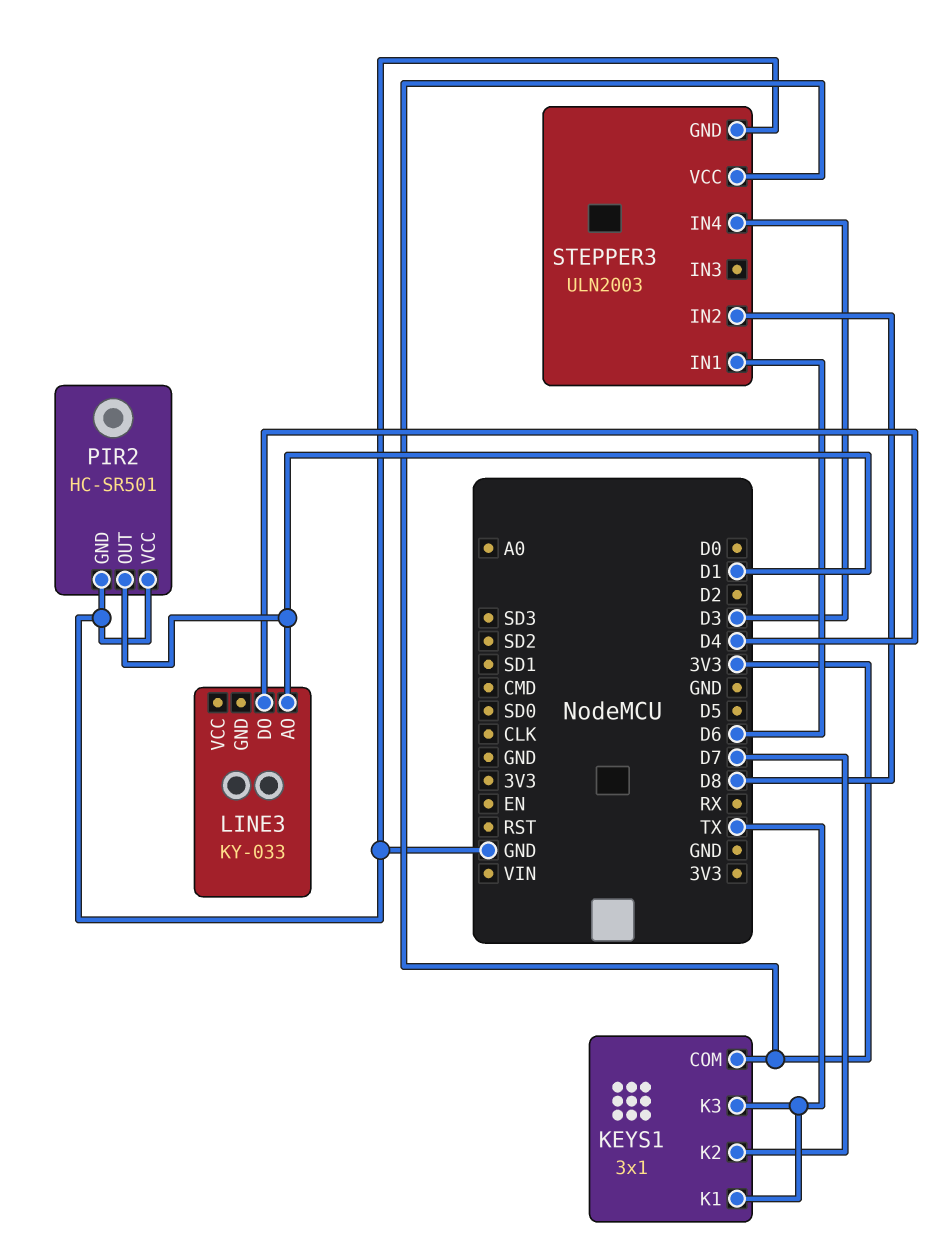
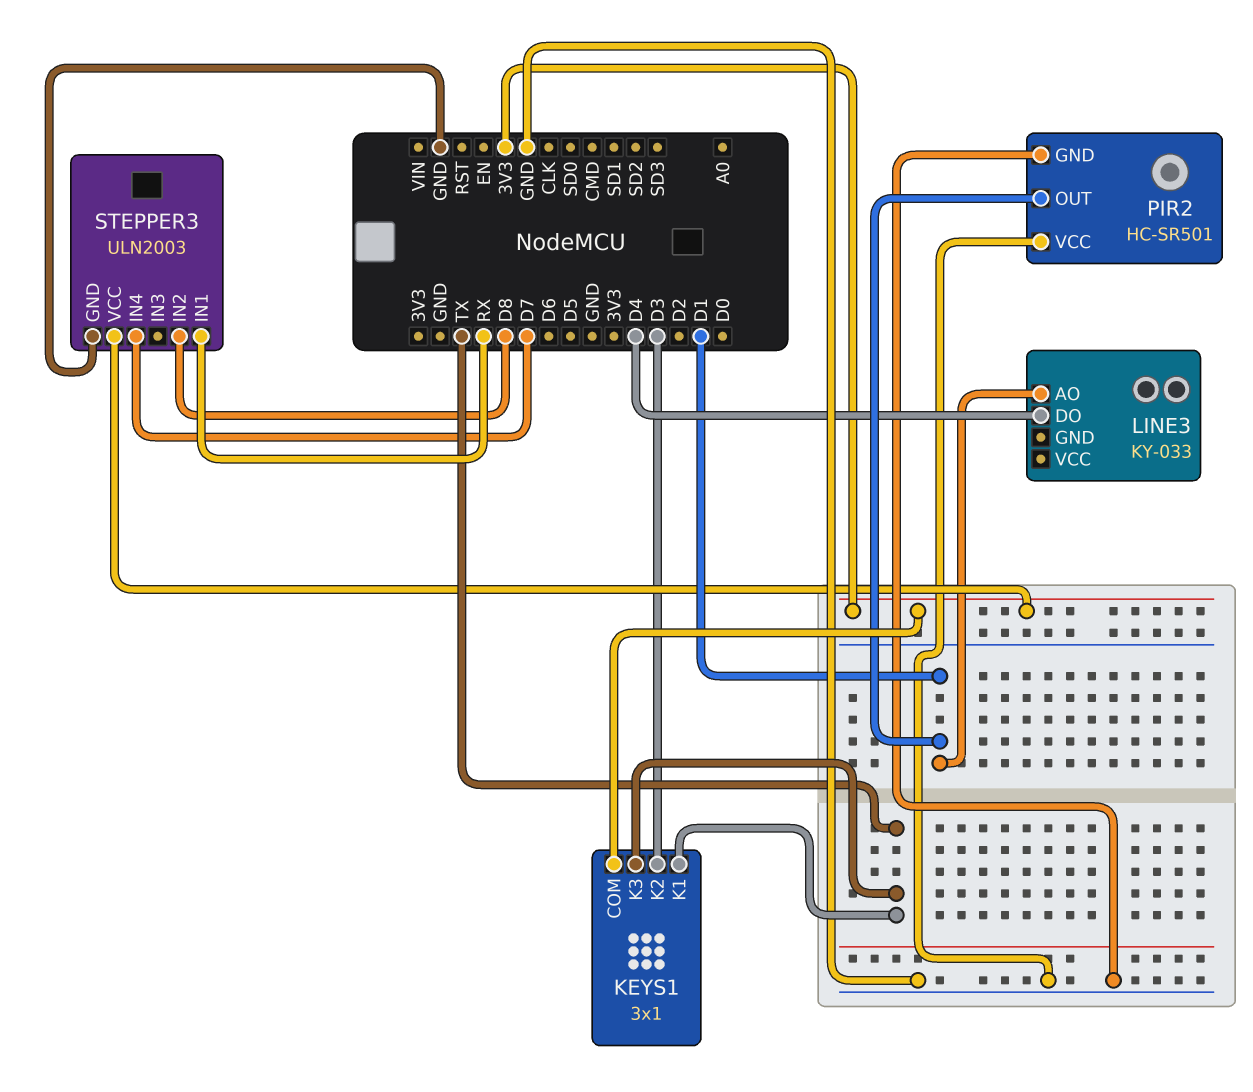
KEYS1 pin K2: D7 -> D3
STEPPER3 pin IN1: D6 -> RX
STEPPER3 pin IN4: D3 -> D7

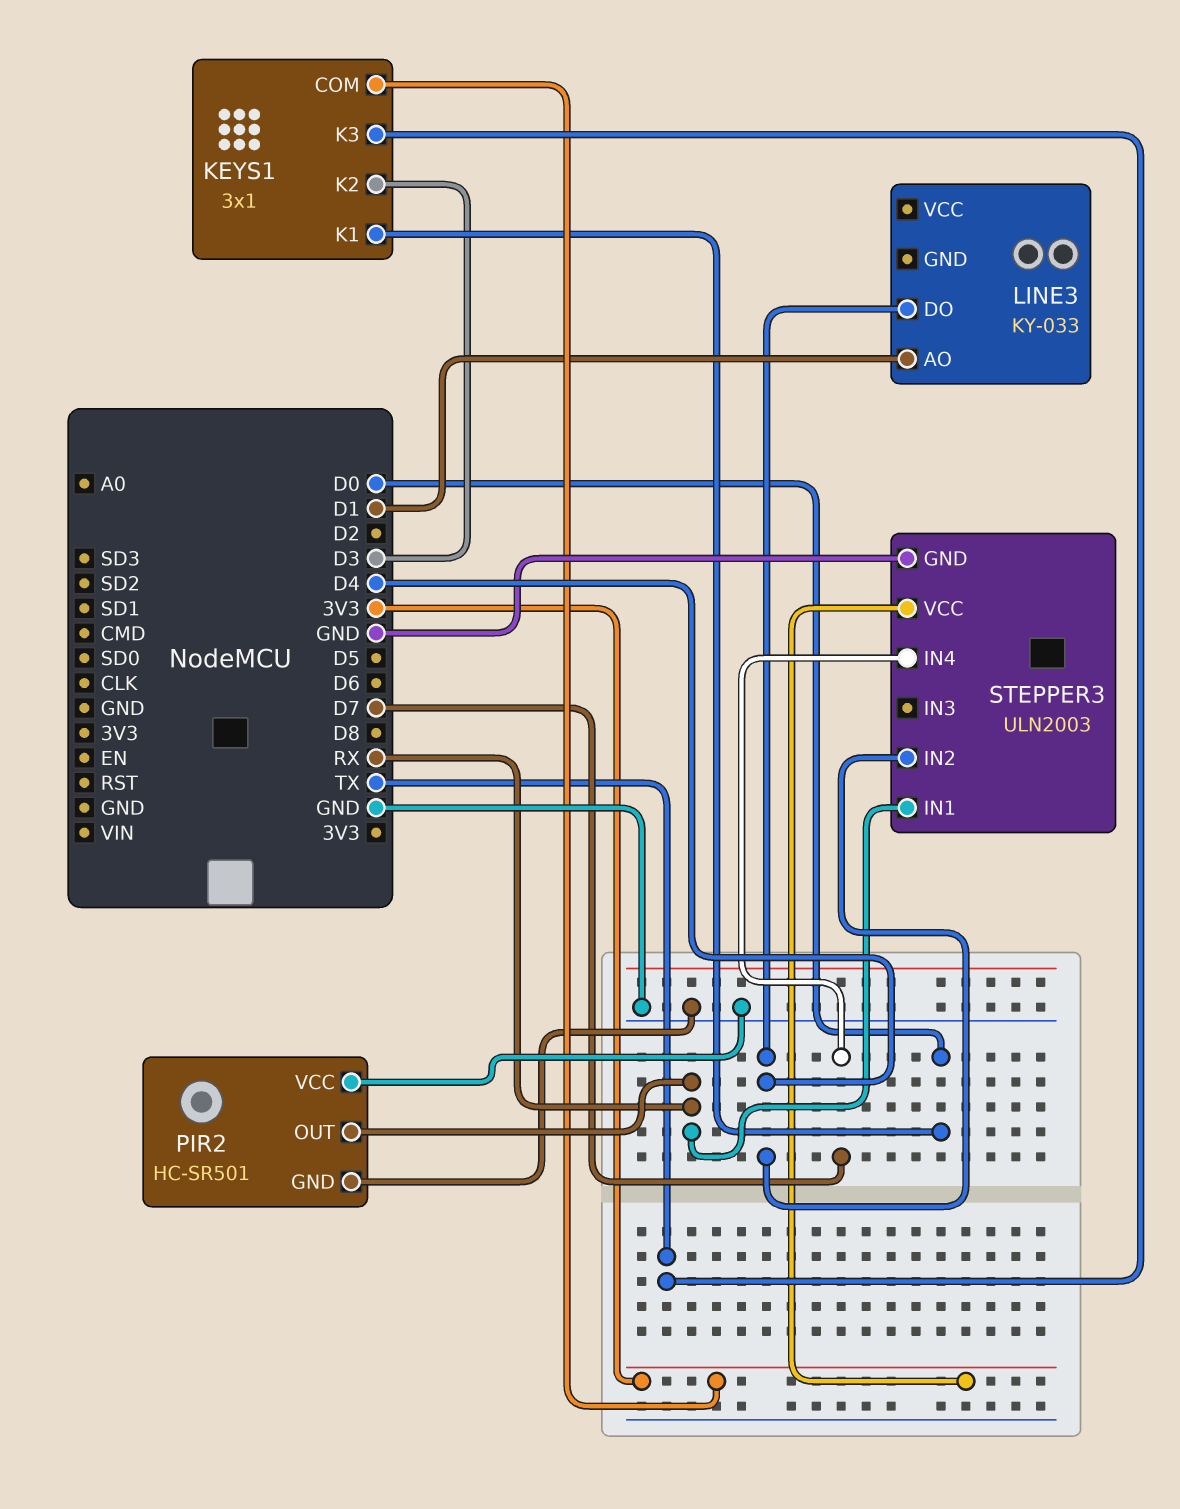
KEYS1 pin K1: TX -> D0
PIR2 pin OUT: D1 -> RX
STEPPER3 pin IN2: D8 -> D4

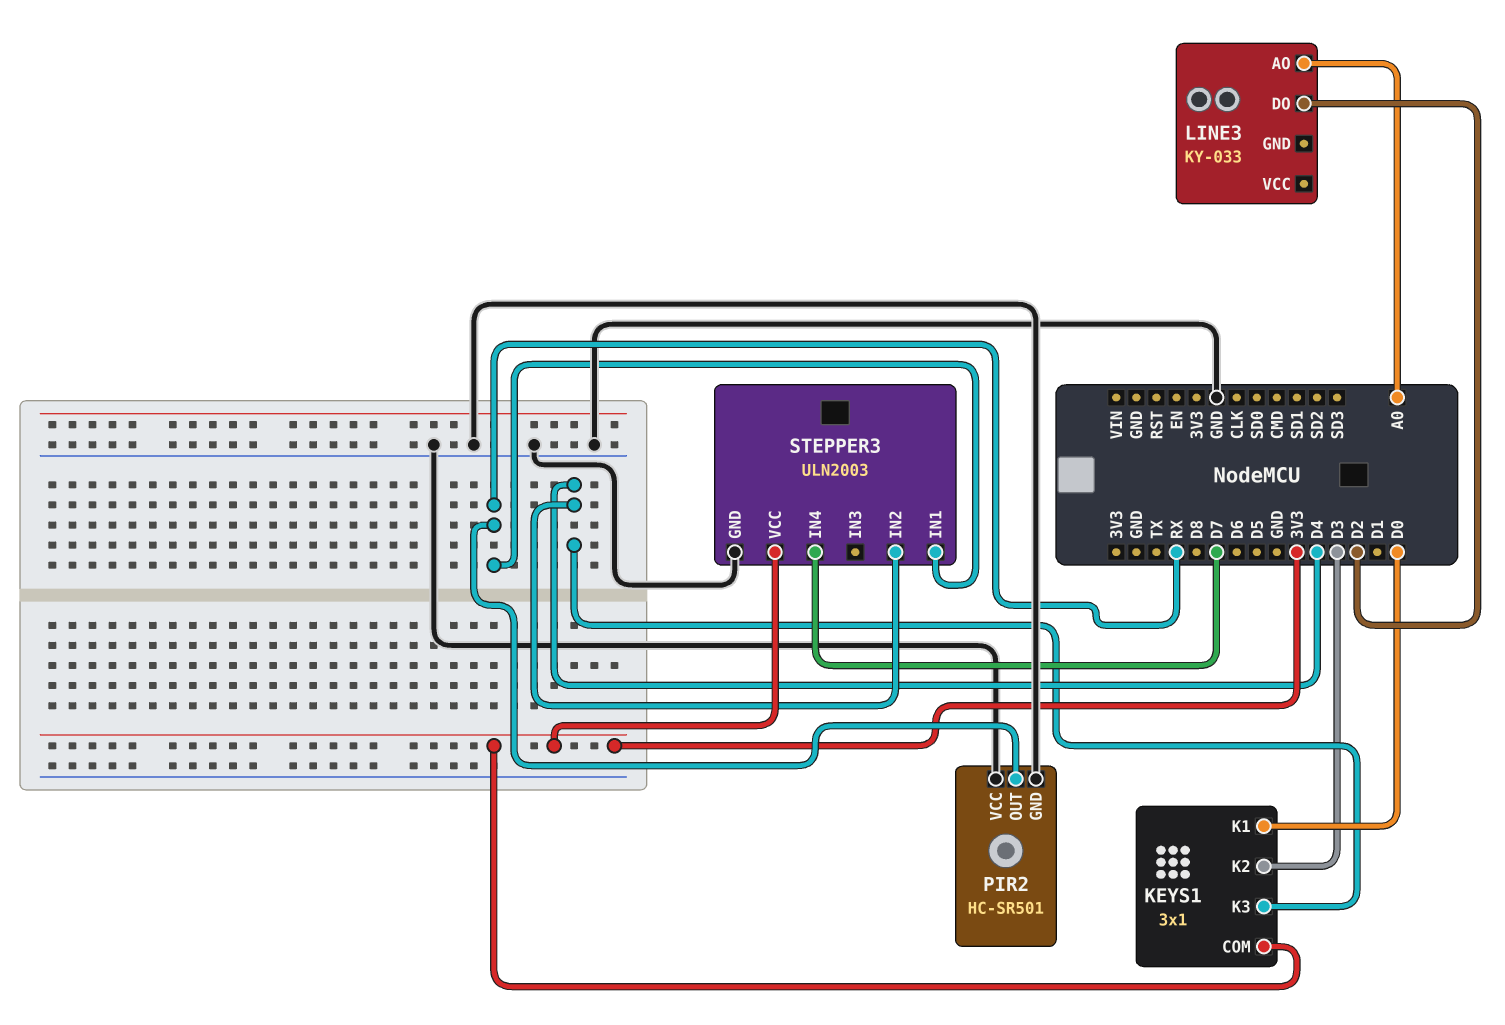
KEYS1 pin K3: TX -> D4
LINE3 pin AO: D1 -> A0
LINE3 pin DO: D4 -> D2

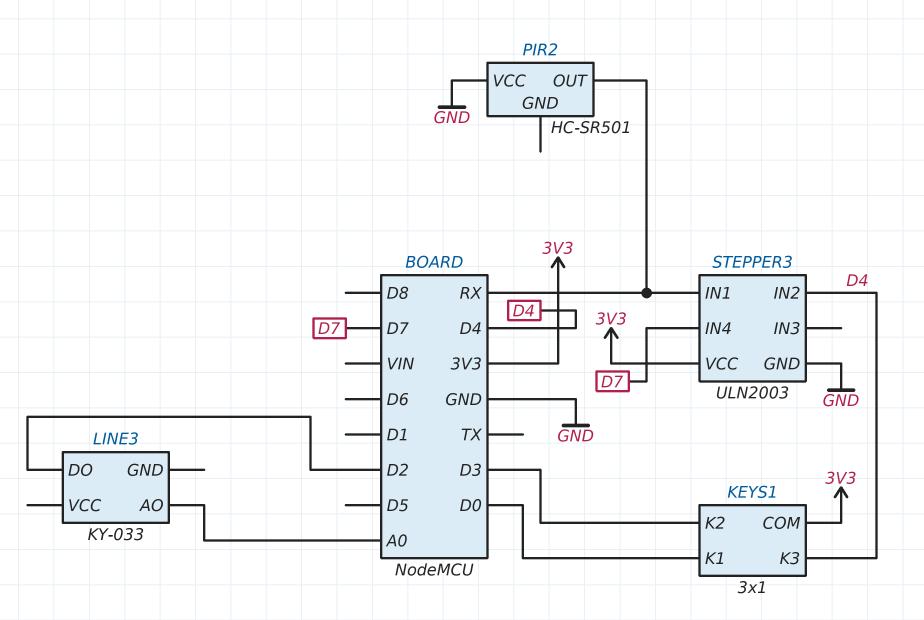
PIR2 pin GND: GND -> none

